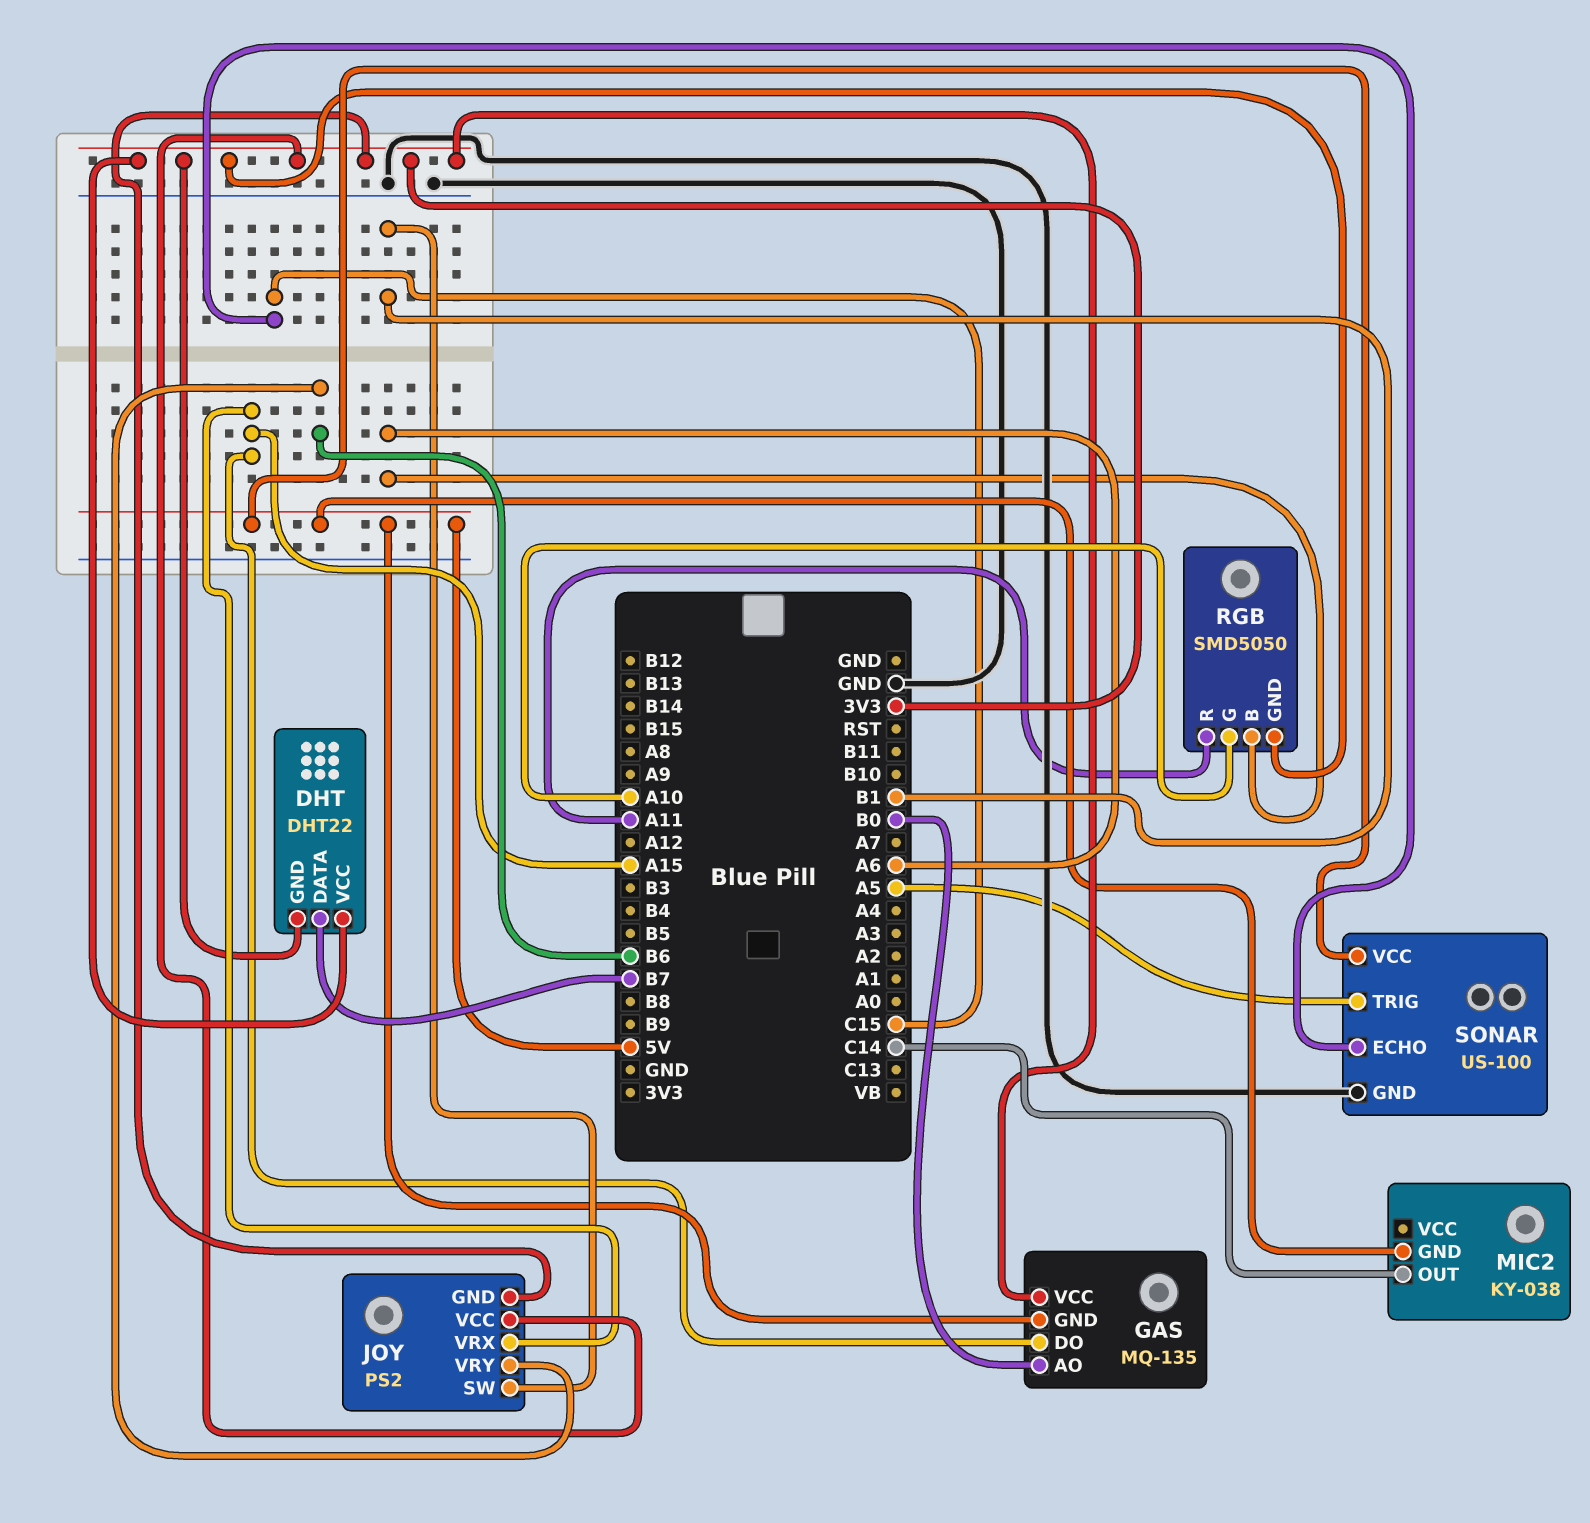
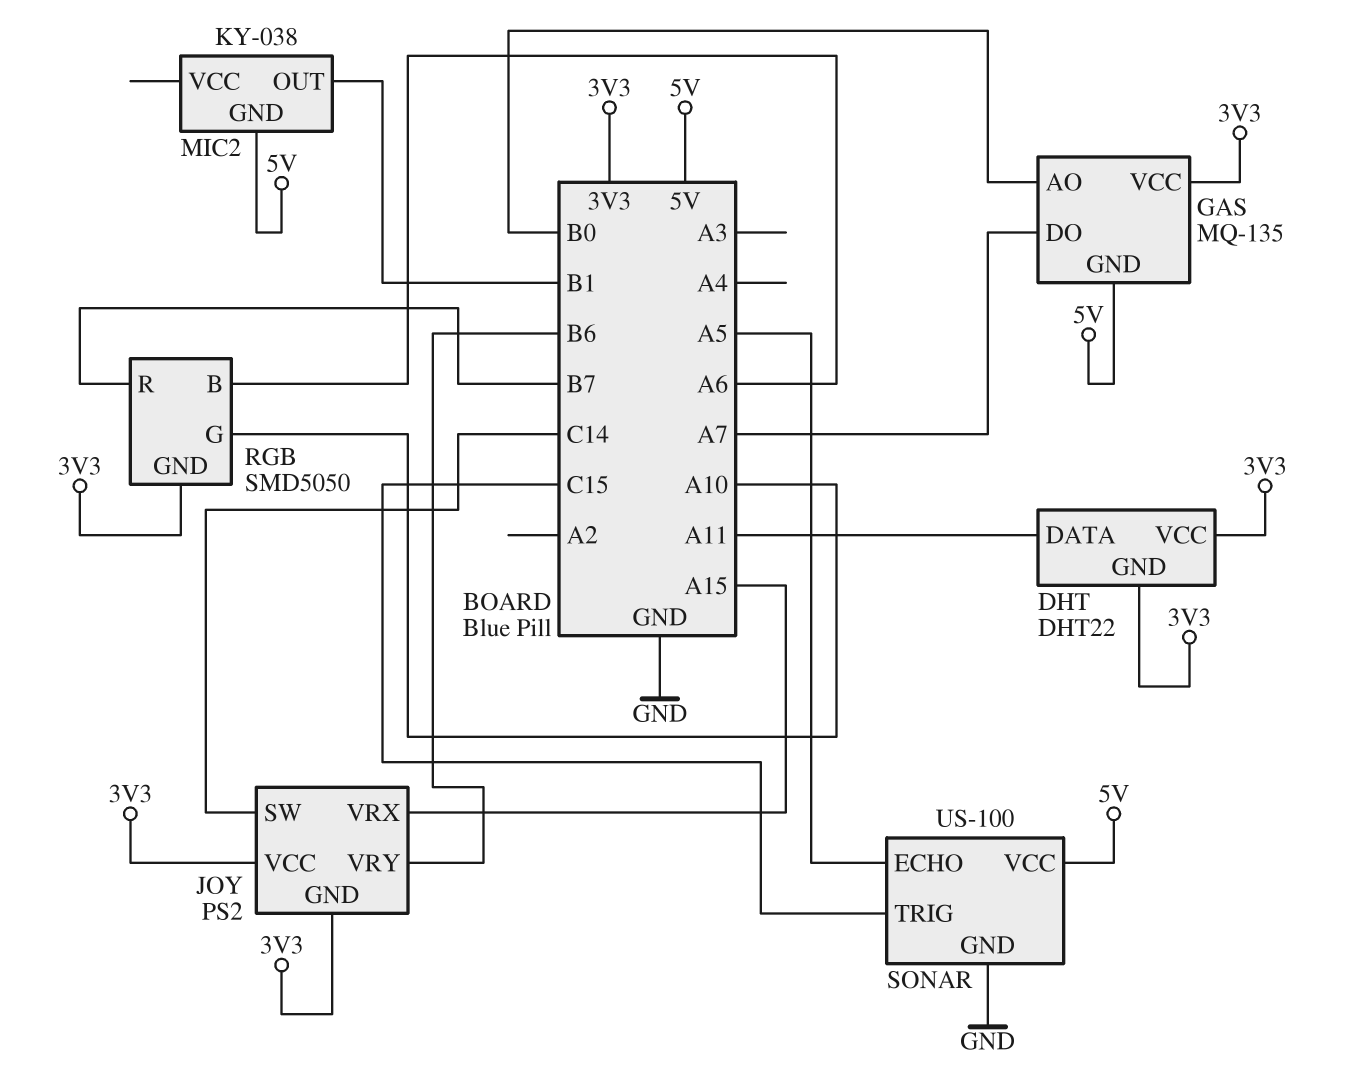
DHT pin DATA: B7 -> A11
GAS pin DO: A15 -> A7
JOY pin SW: B1 -> C14
MIC2 pin OUT: C14 -> B1
RGB pin R: A11 -> B7
SONAR pin ECHO: C15 -> A5
SONAR pin TRIG: A5 -> C15

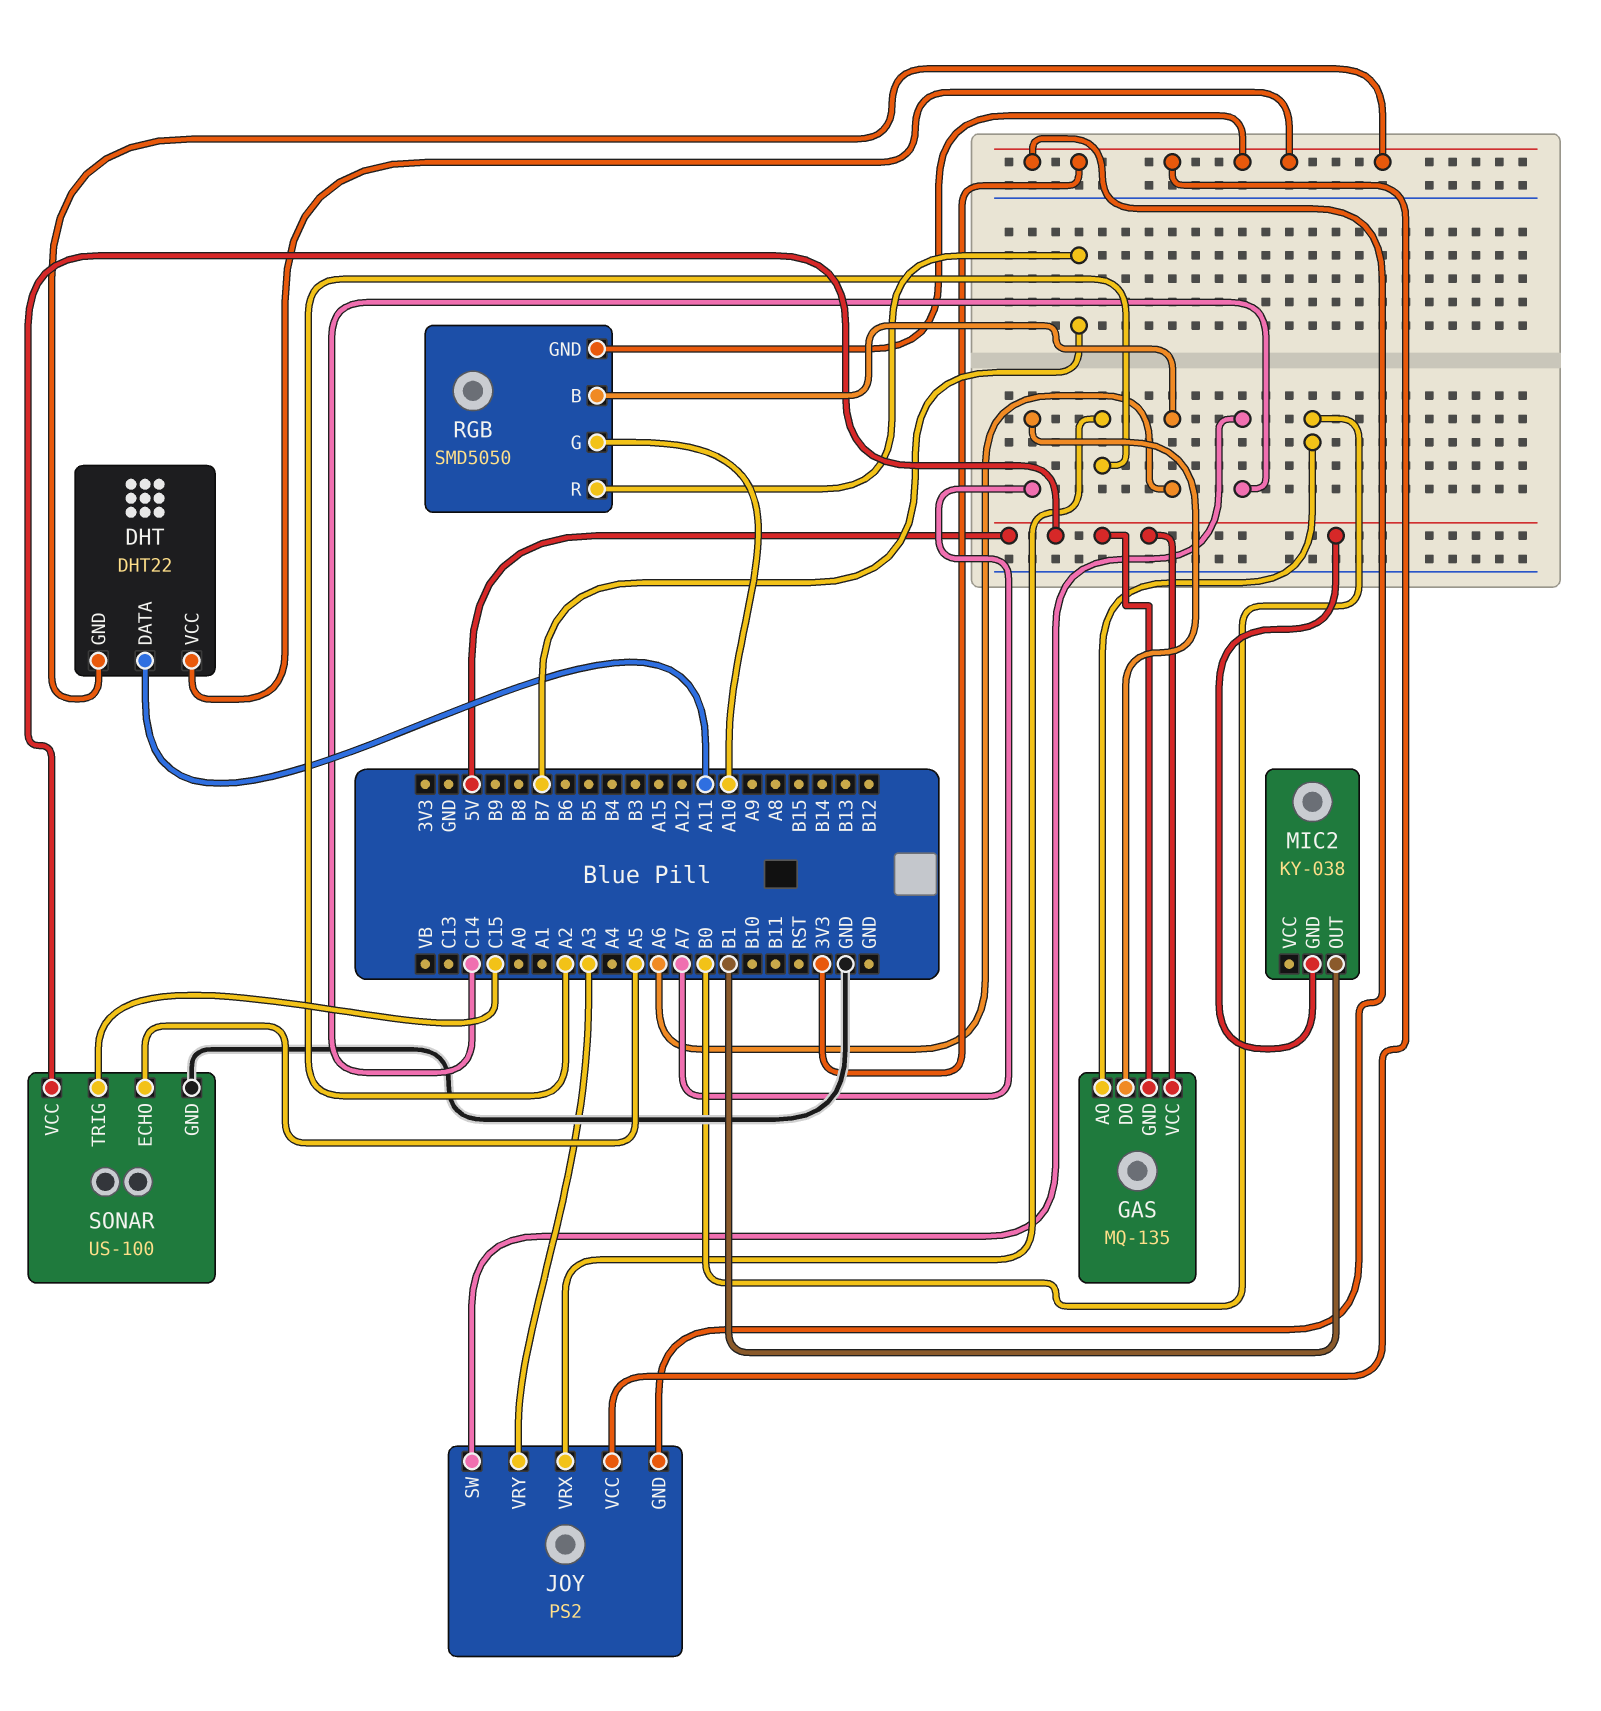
GAS pin VCC: 3V3 -> 5V
JOY pin VRX: A15 -> A2
JOY pin VRY: B6 -> A3

